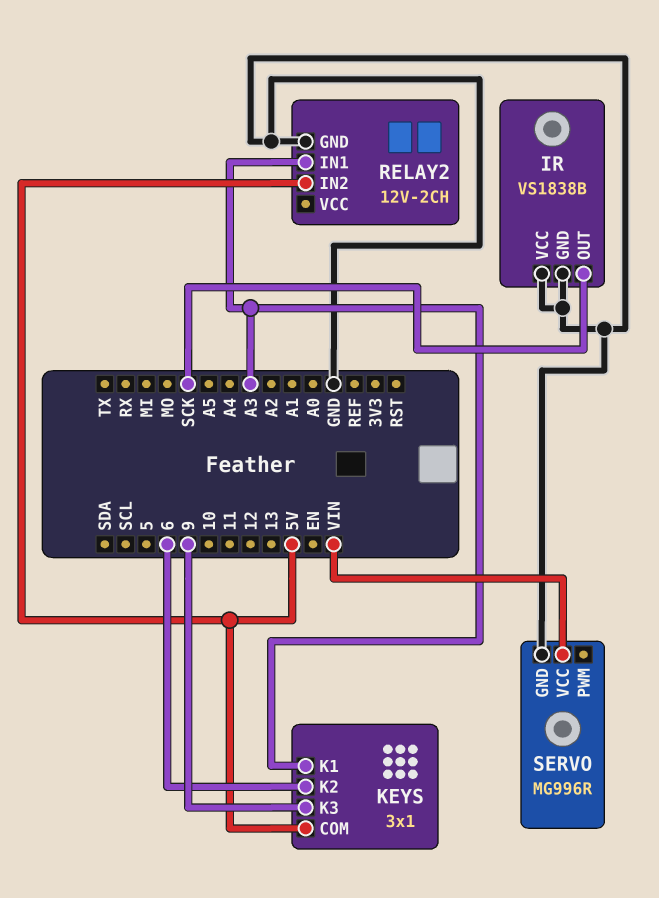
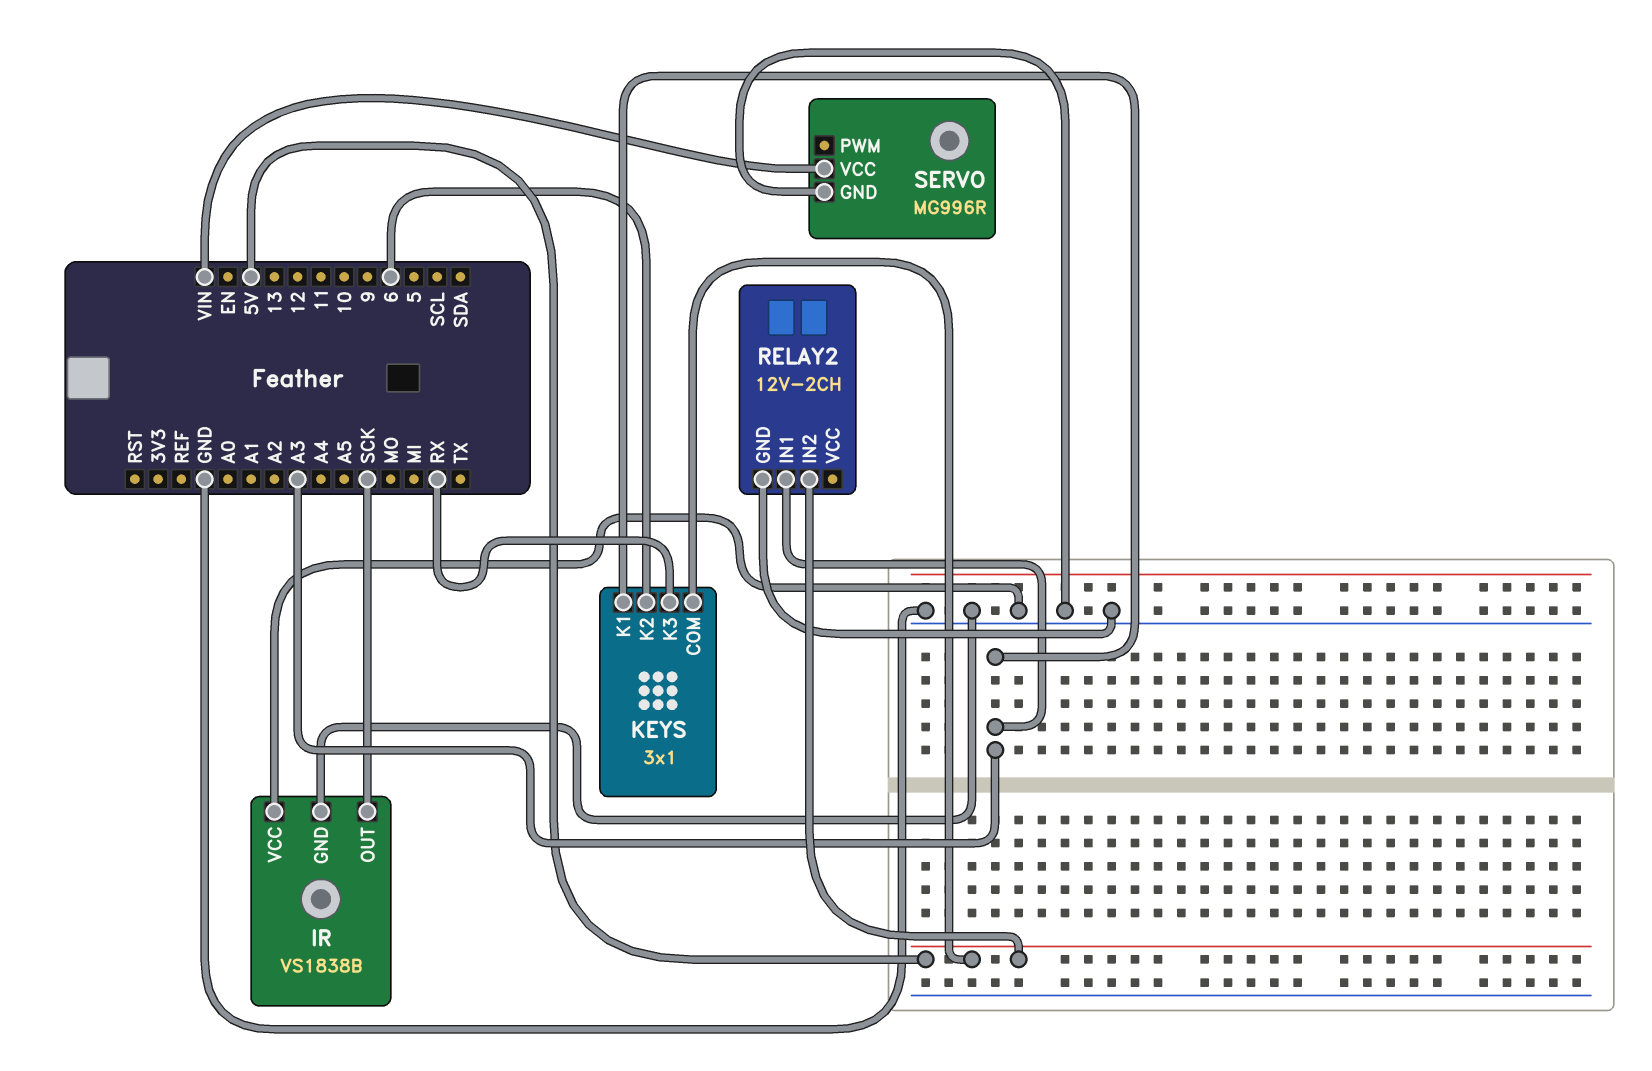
KEYS pin K3: 9 -> RX

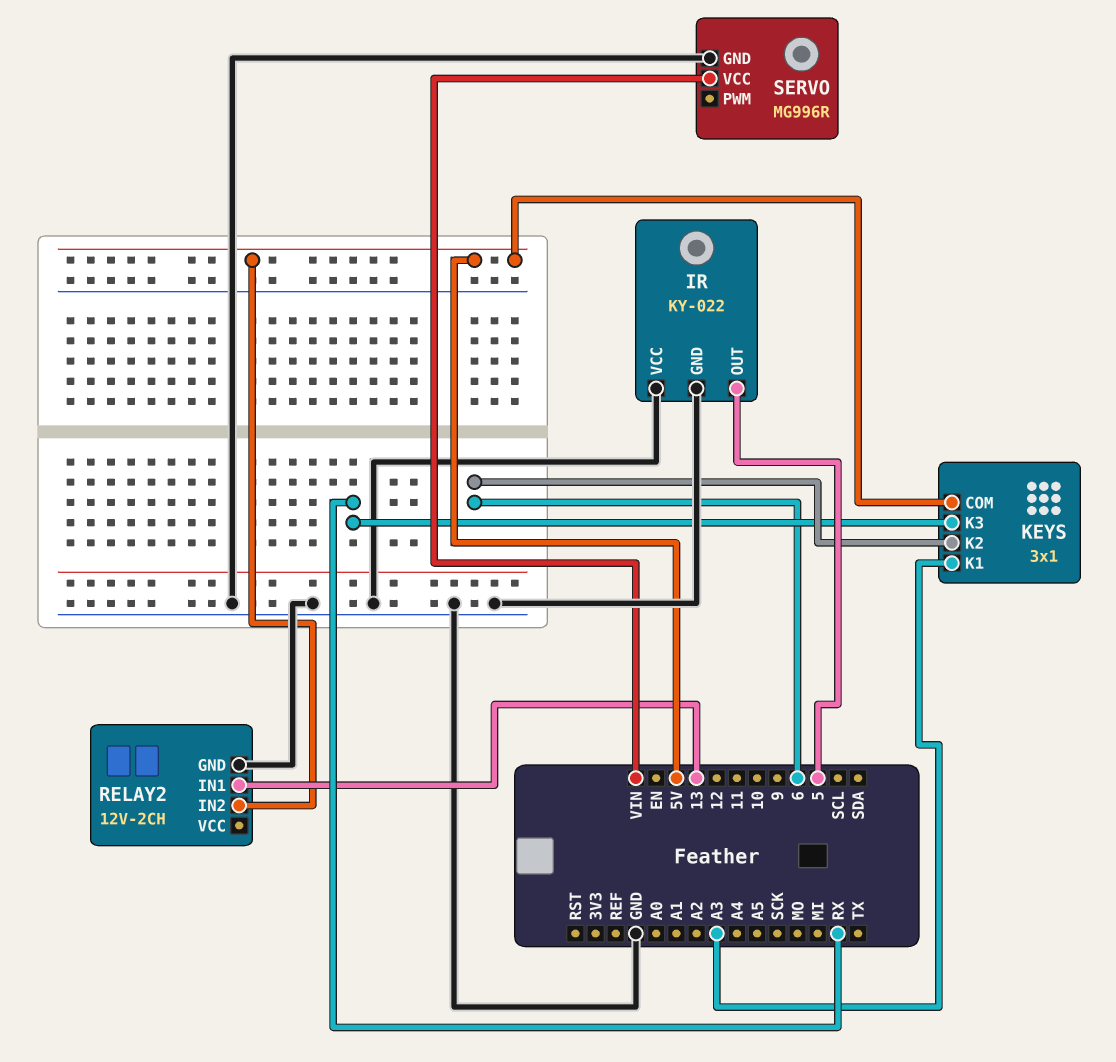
IR: VS1838B -> KY-022
IR pin OUT: SCK -> 5
RELAY2 pin IN1: A3 -> 13

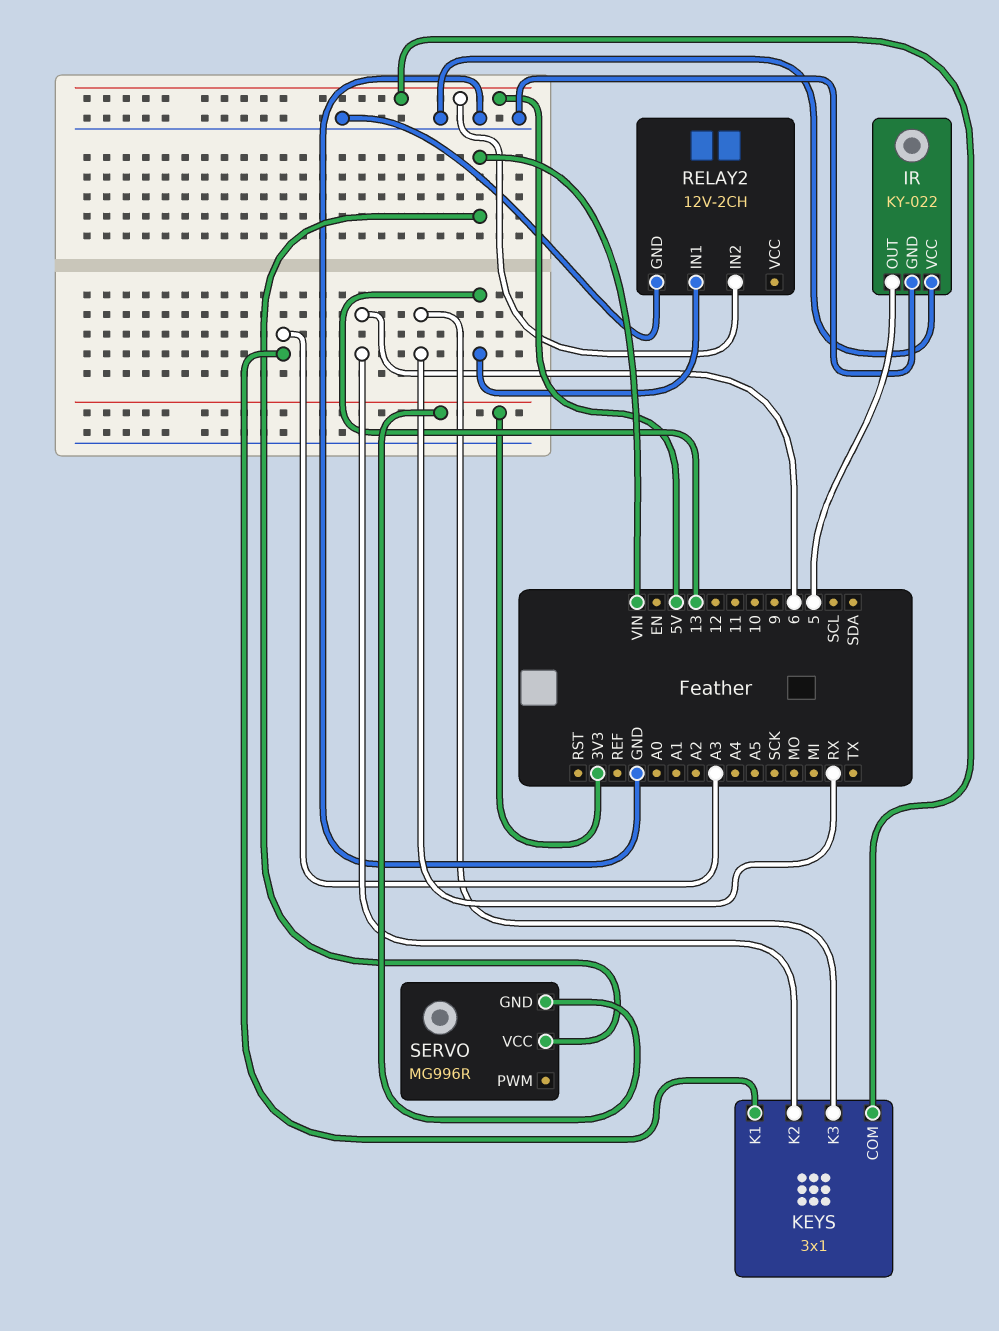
SERVO pin GND: GND -> 3V3

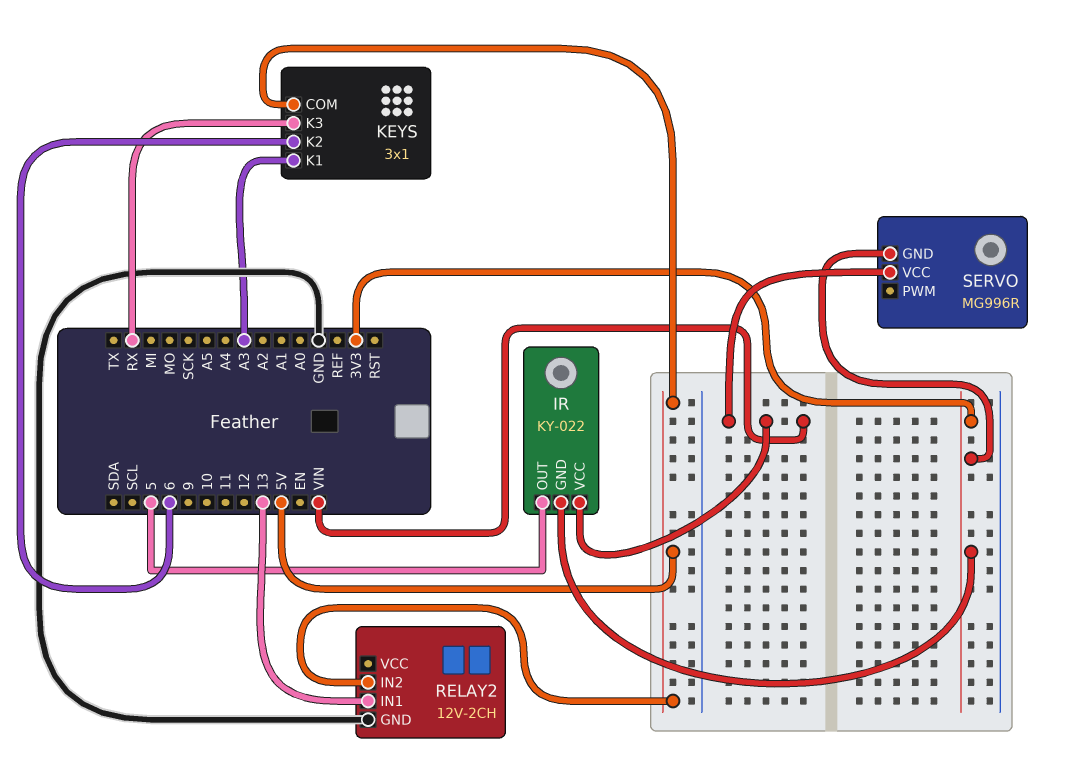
IR pin GND: GND -> 3V3
IR pin VCC: GND -> VIN

